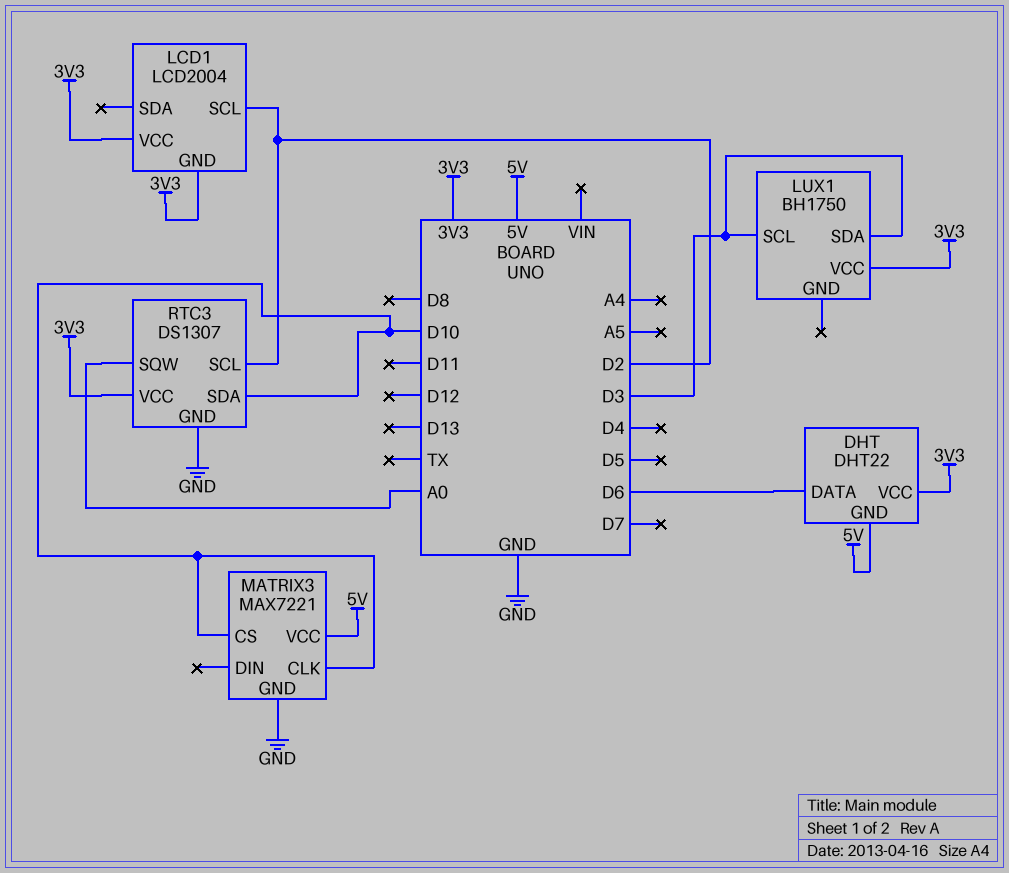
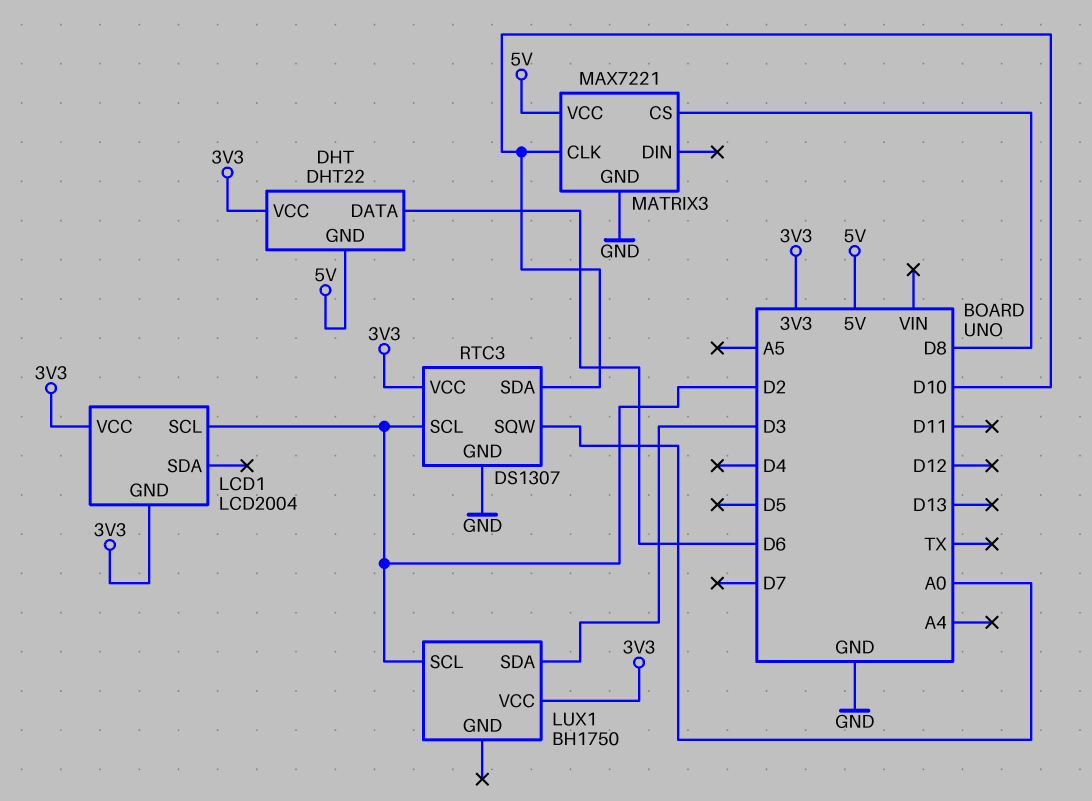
LUX1 pin SCL: D3 -> D2
MATRIX3 pin CS: D10 -> D8

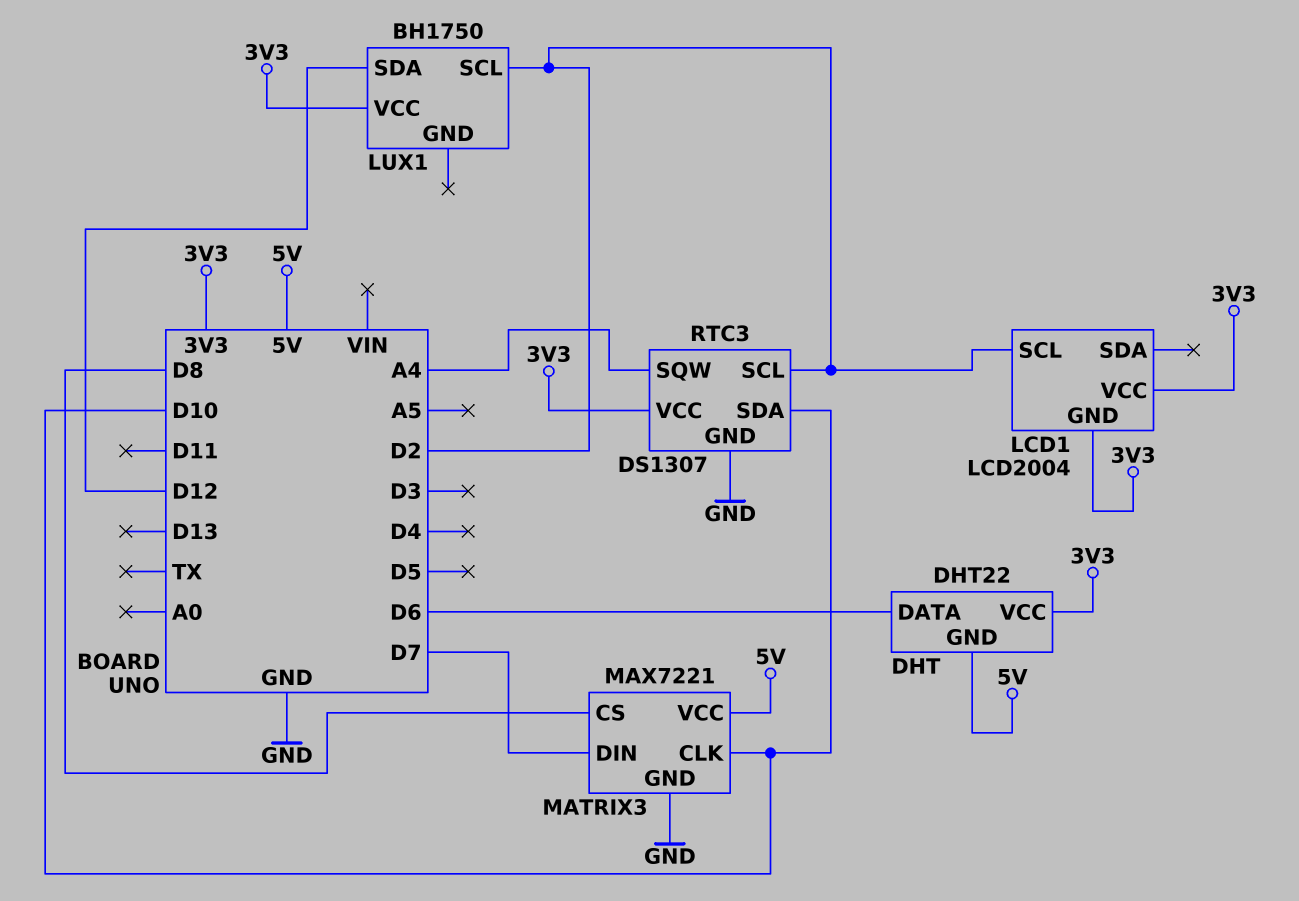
LUX1 pin SDA: D3 -> D12
MATRIX3 pin DIN: none -> D7
RTC3 pin SQW: A0 -> A4

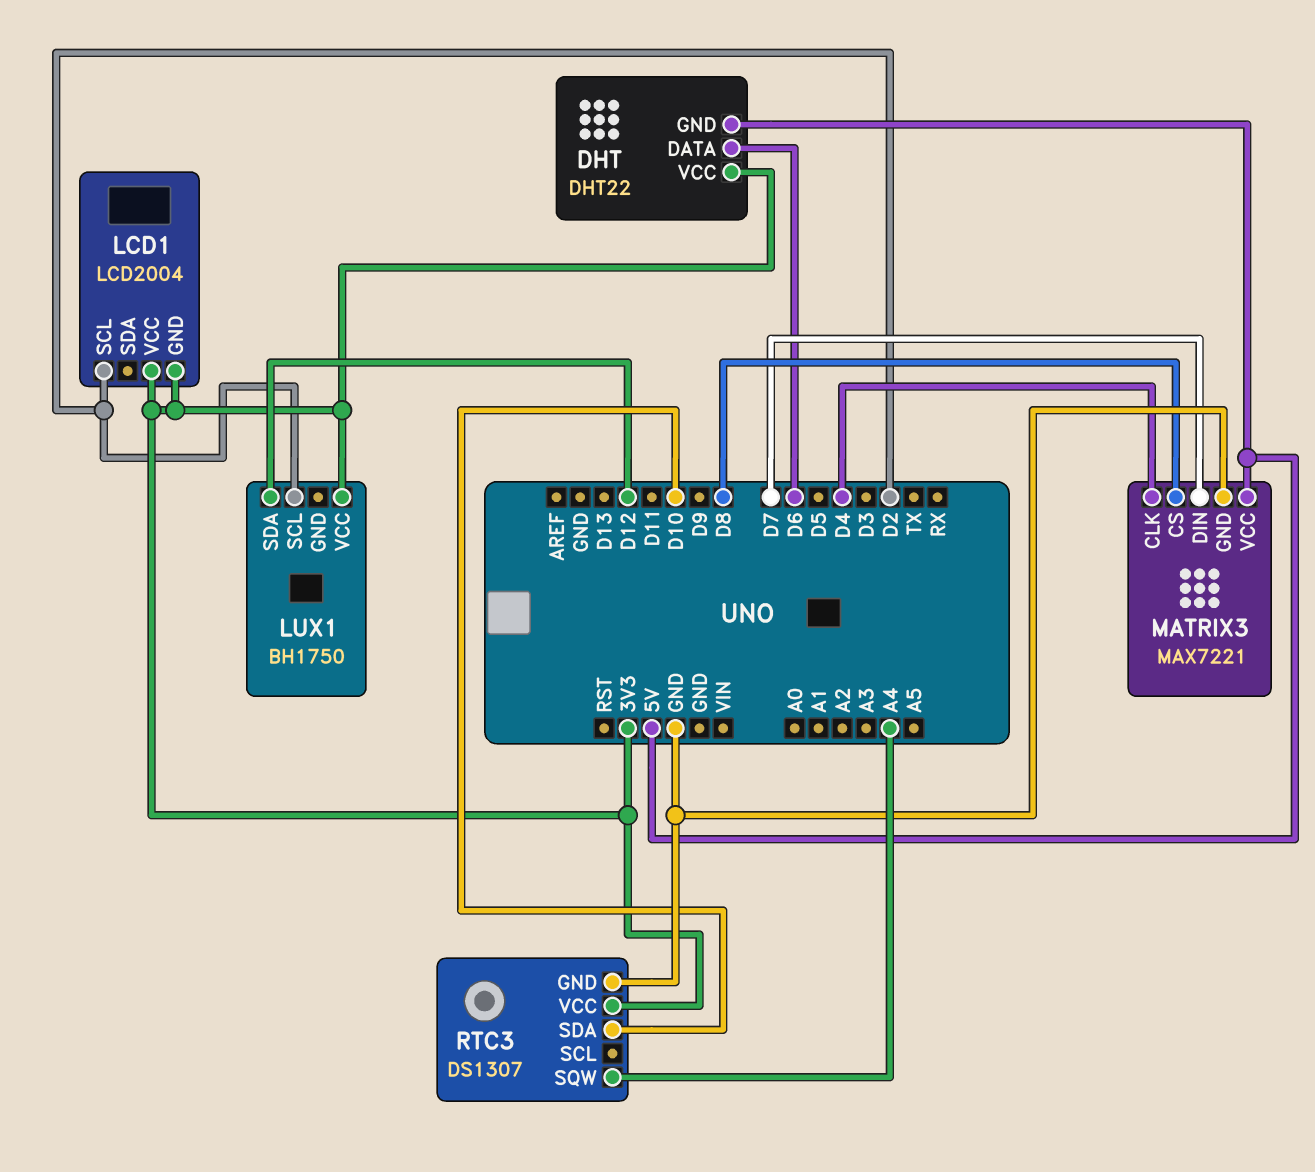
MATRIX3 pin CLK: D10 -> D4
RTC3 pin SCL: D2 -> none

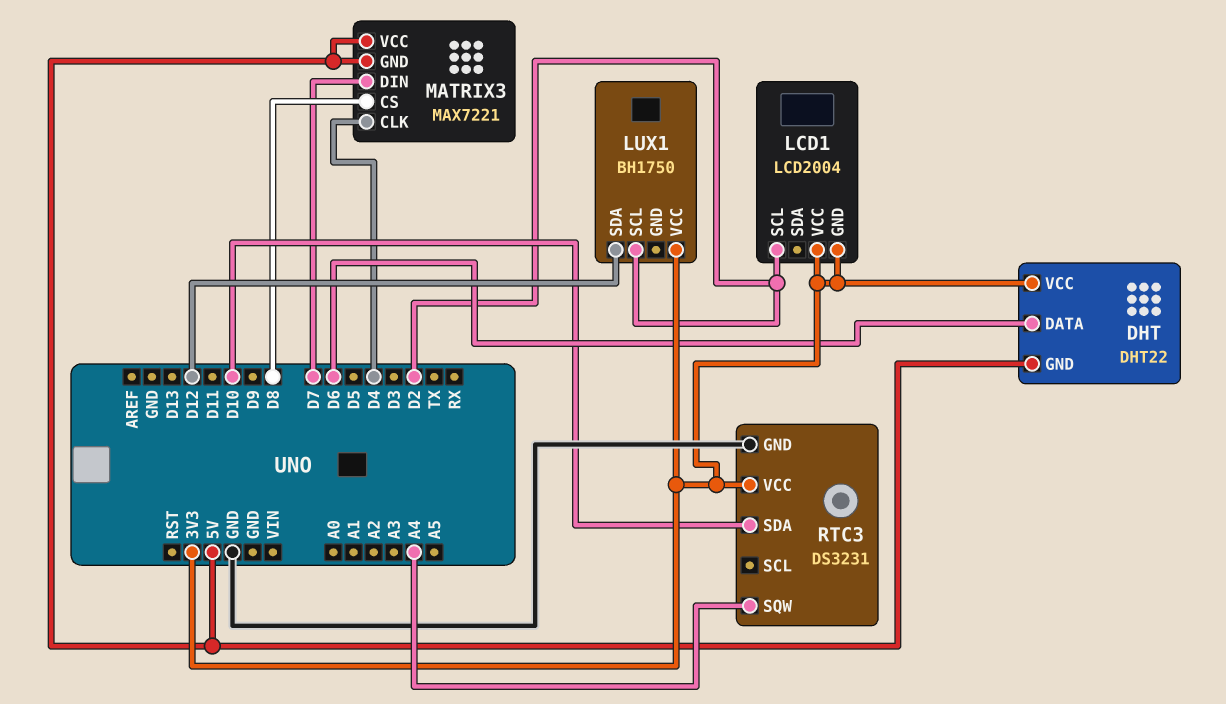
MATRIX3 pin GND: GND -> 5V
RTC3: DS1307 -> DS3231

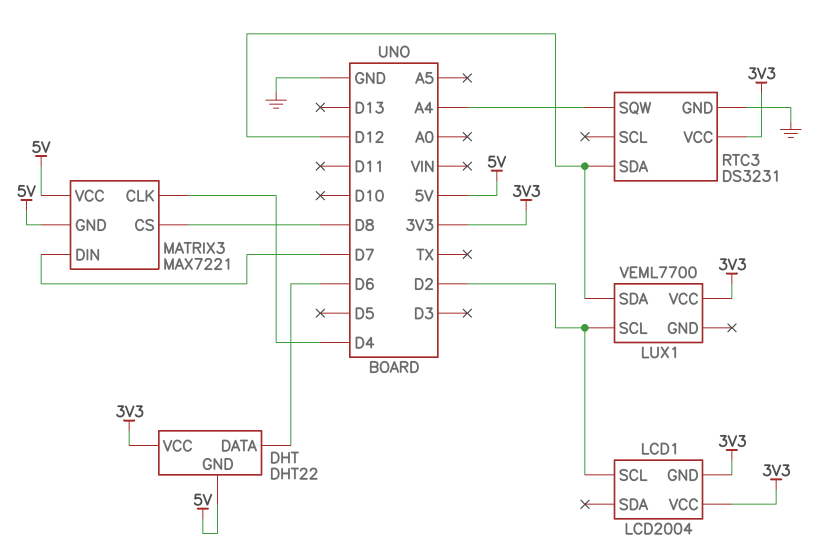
LUX1: BH1750 -> VEML7700
RTC3 pin SDA: D10 -> D12

